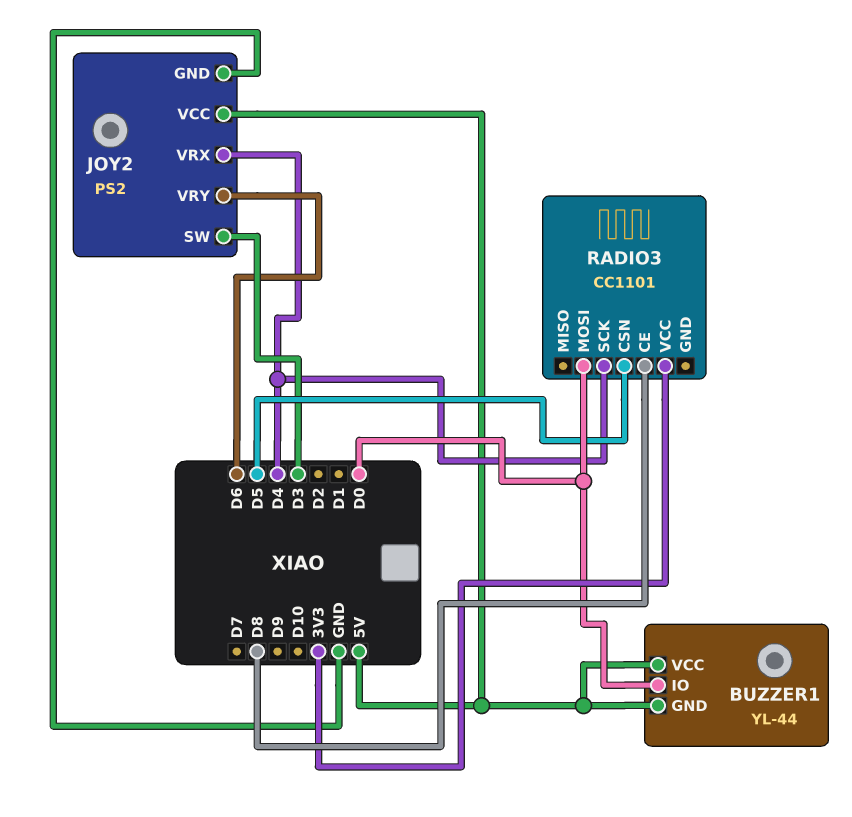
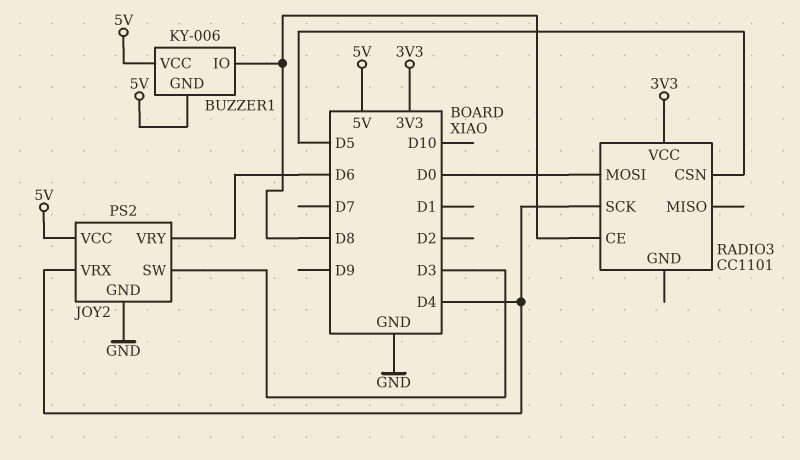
BUZZER1: YL-44 -> KY-006
BUZZER1 pin IO: D0 -> D8

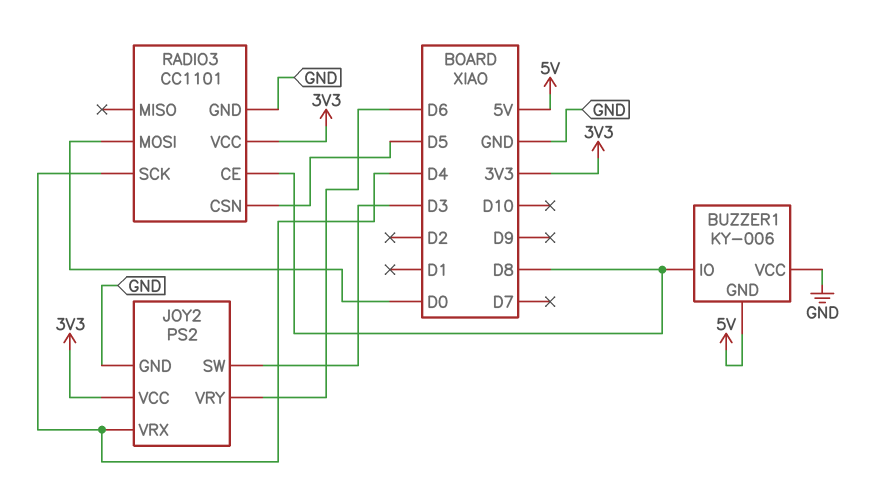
BUZZER1 pin VCC: 5V -> GND
JOY2 pin VCC: 5V -> 3V3
RADIO3 pin GND: none -> GND

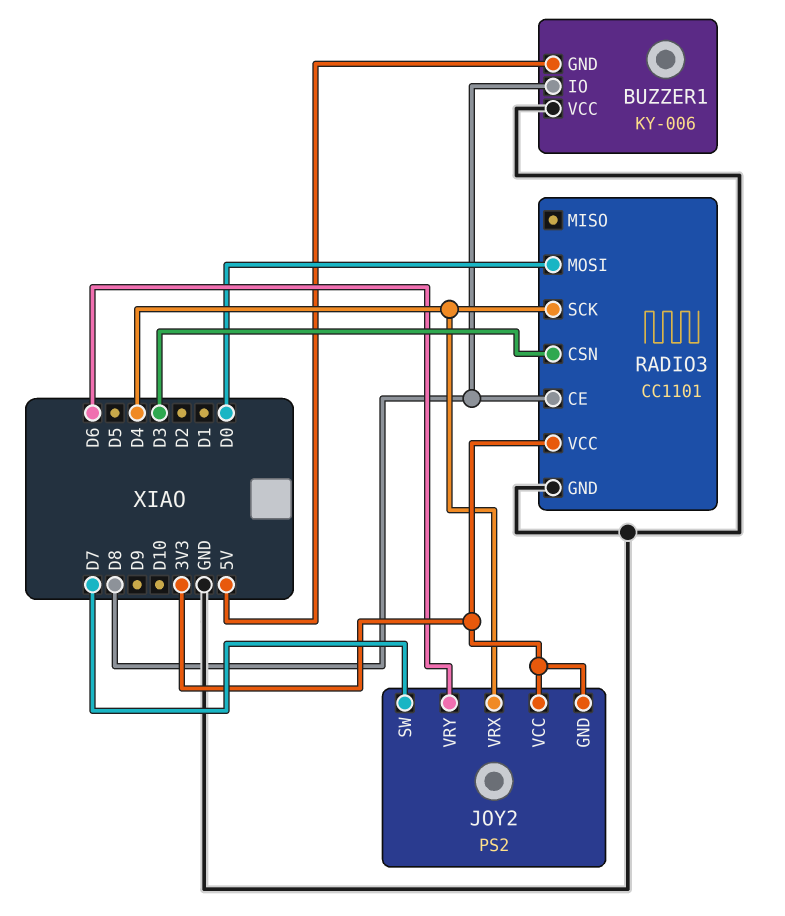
JOY2 pin GND: GND -> 3V3
JOY2 pin SW: D3 -> D7
RADIO3 pin CSN: D5 -> D3

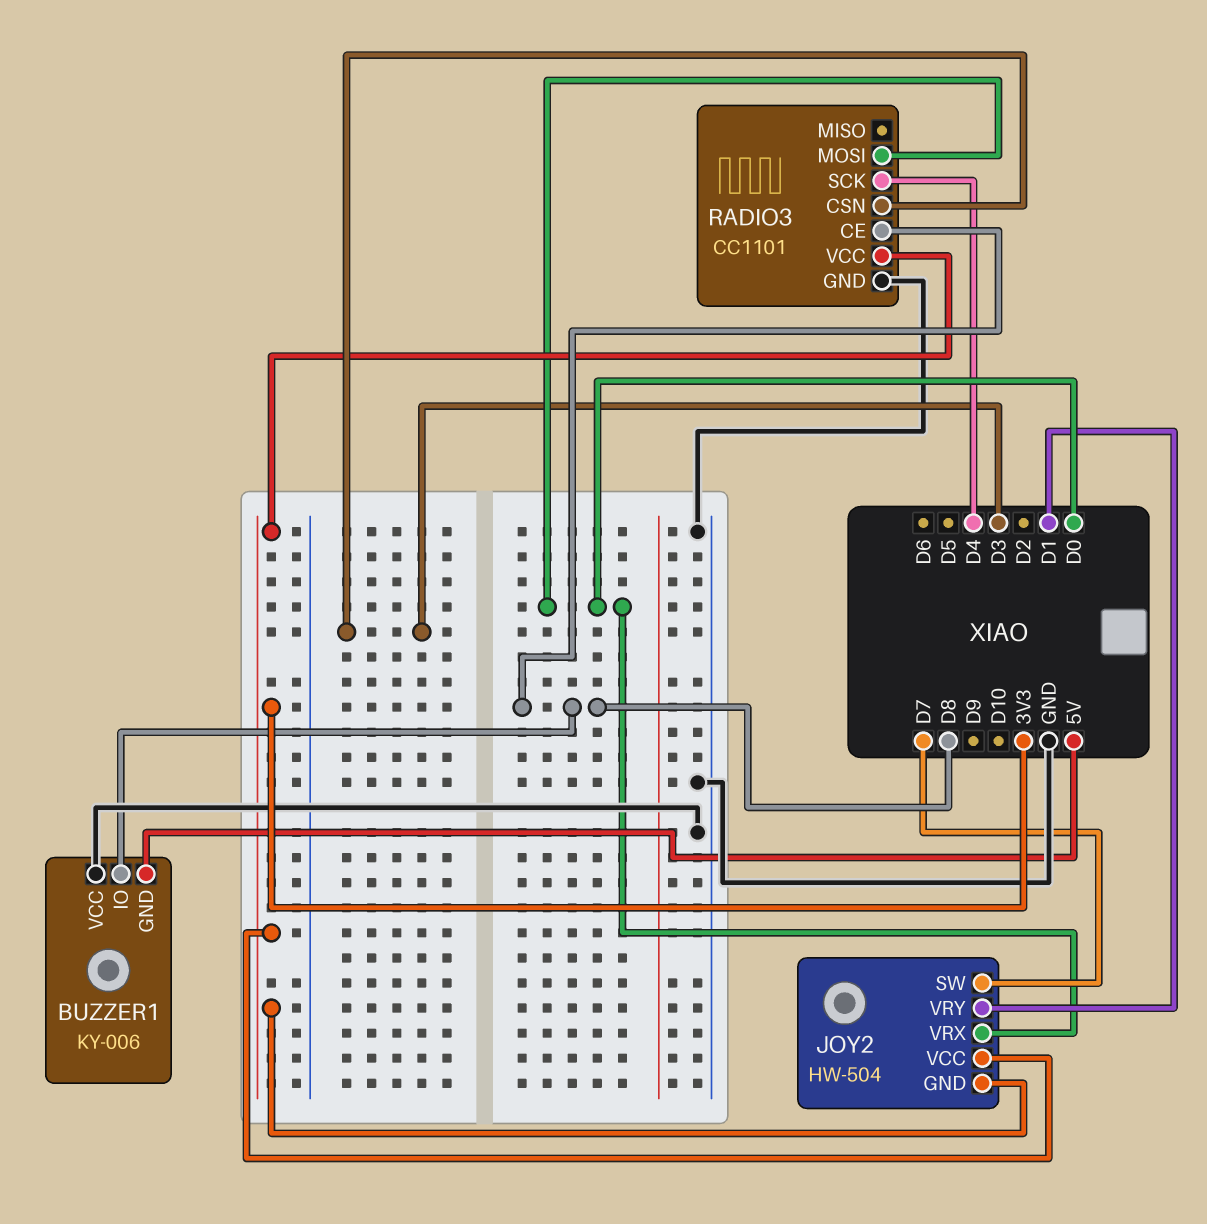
JOY2: PS2 -> HW-504
JOY2 pin VRX: D4 -> D0
JOY2 pin VRY: D6 -> D1

